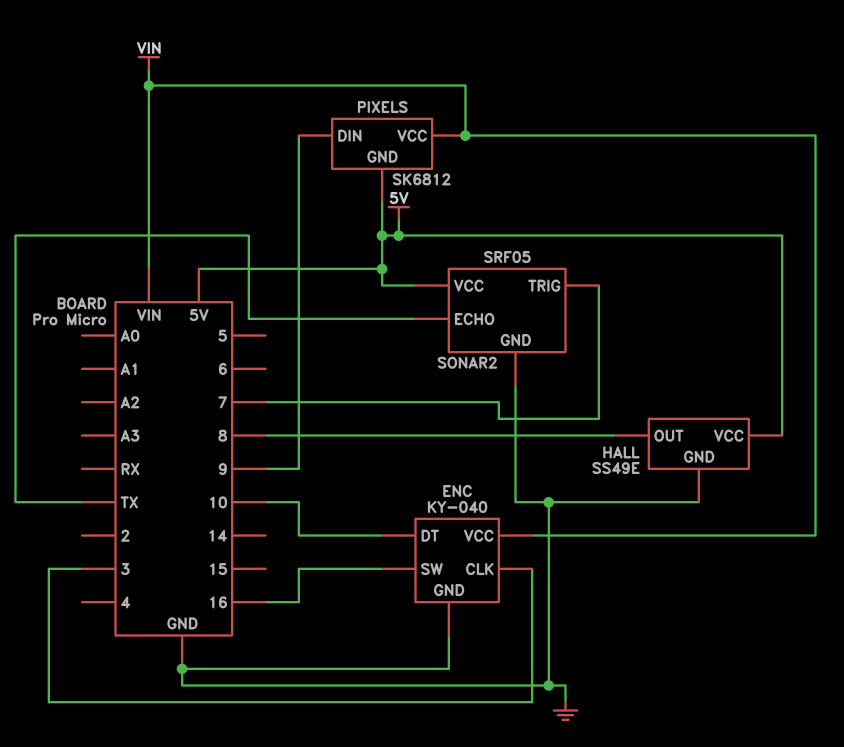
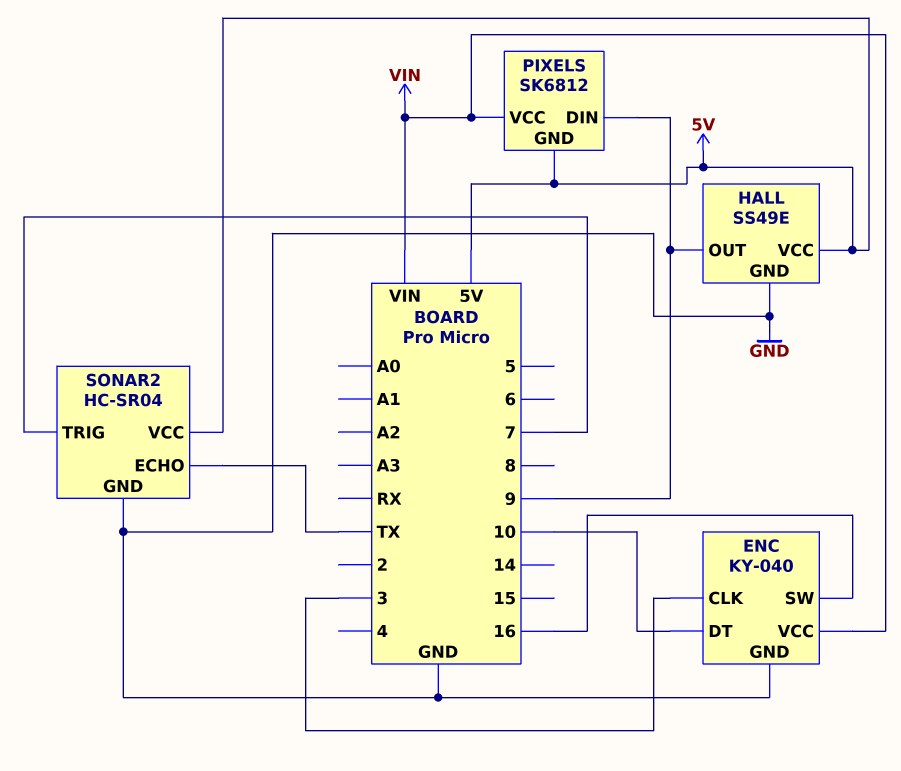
HALL pin OUT: 8 -> 9
SONAR2: SRF05 -> HC-SR04

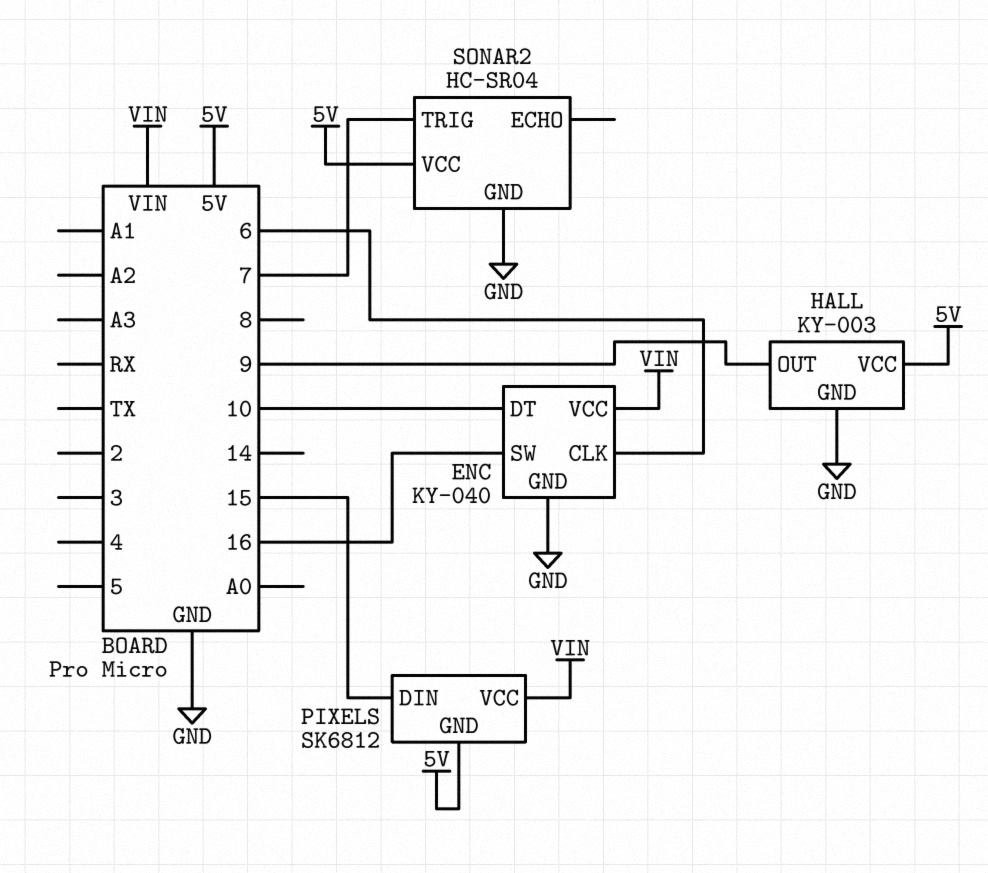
ENC pin CLK: 3 -> 6
HALL: SS49E -> KY-003
PIXELS pin DIN: 9 -> 15
SONAR2 pin ECHO: TX -> none

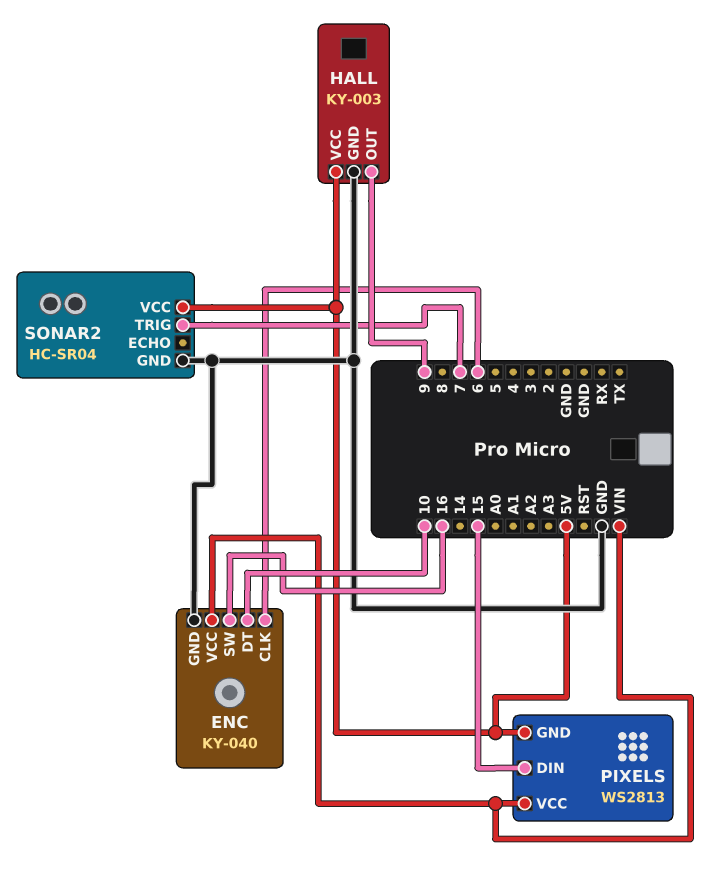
PIXELS: SK6812 -> WS2813

